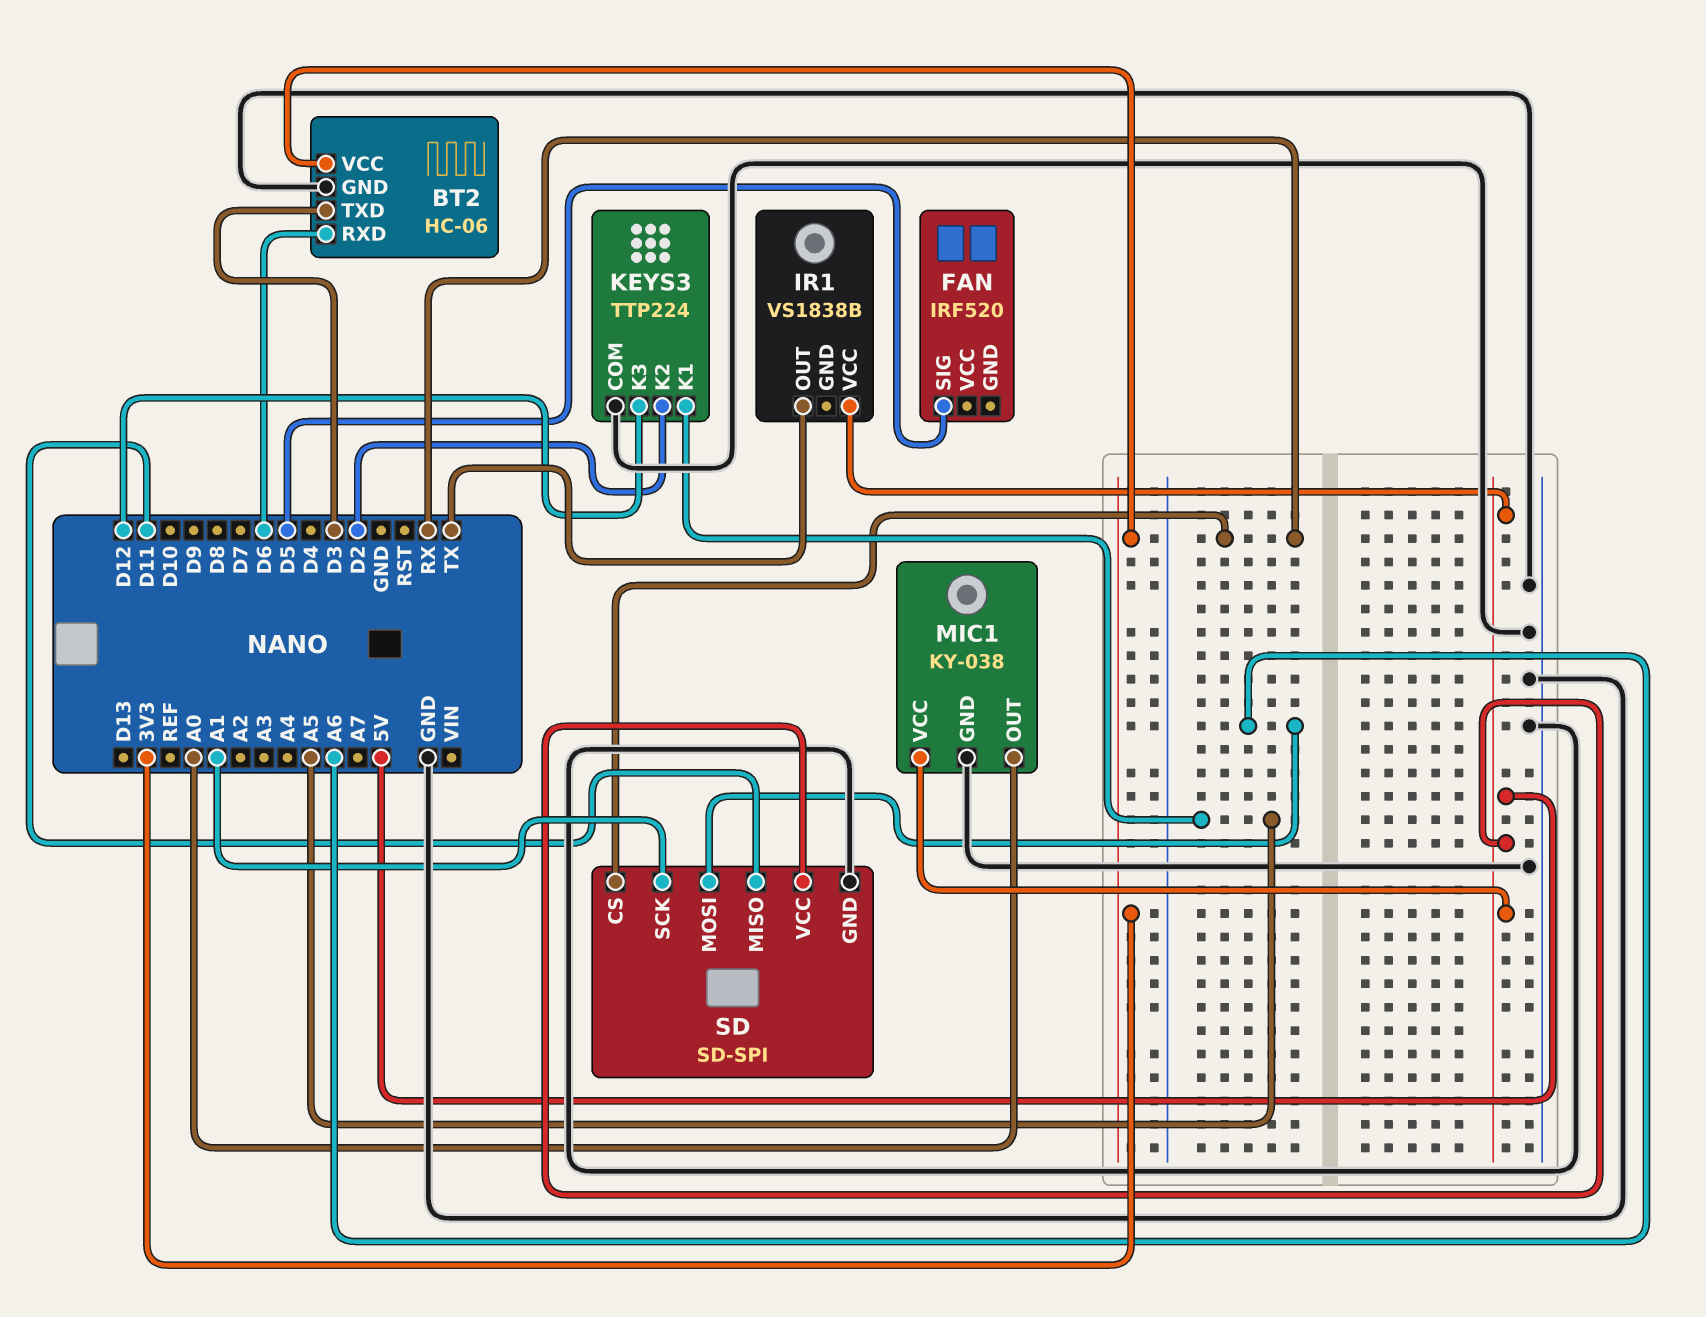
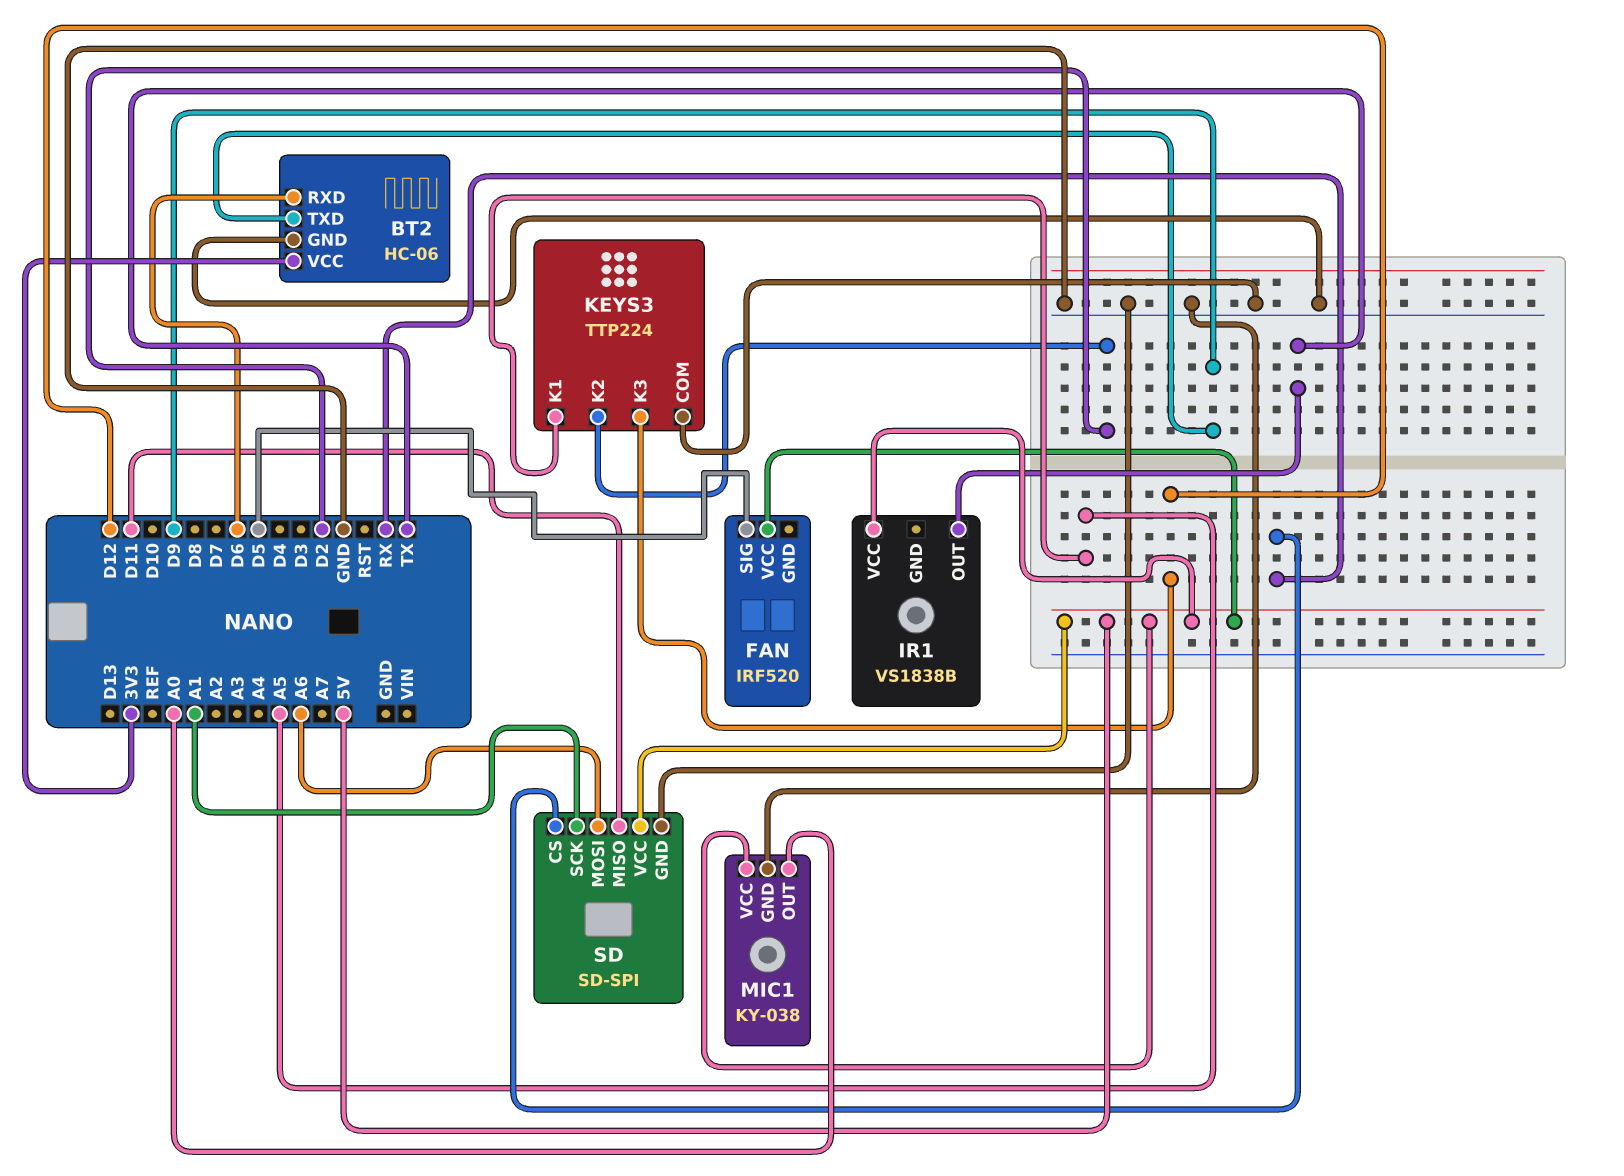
BT2 pin TXD: D3 -> D9
FAN pin VCC: none -> 5V

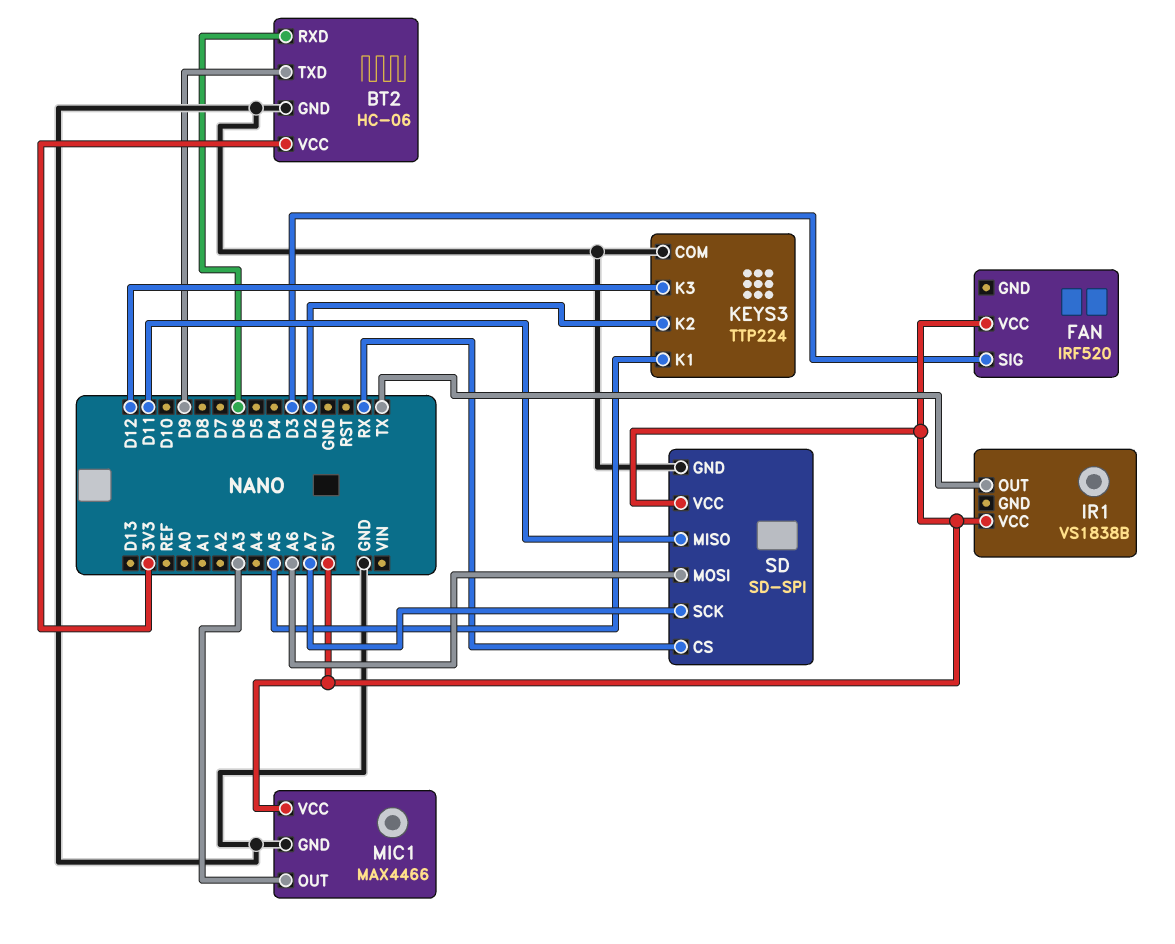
FAN pin SIG: D5 -> D3
MIC1: KY-038 -> MAX4466
MIC1 pin OUT: A0 -> A3
SD pin SCK: A1 -> A7

